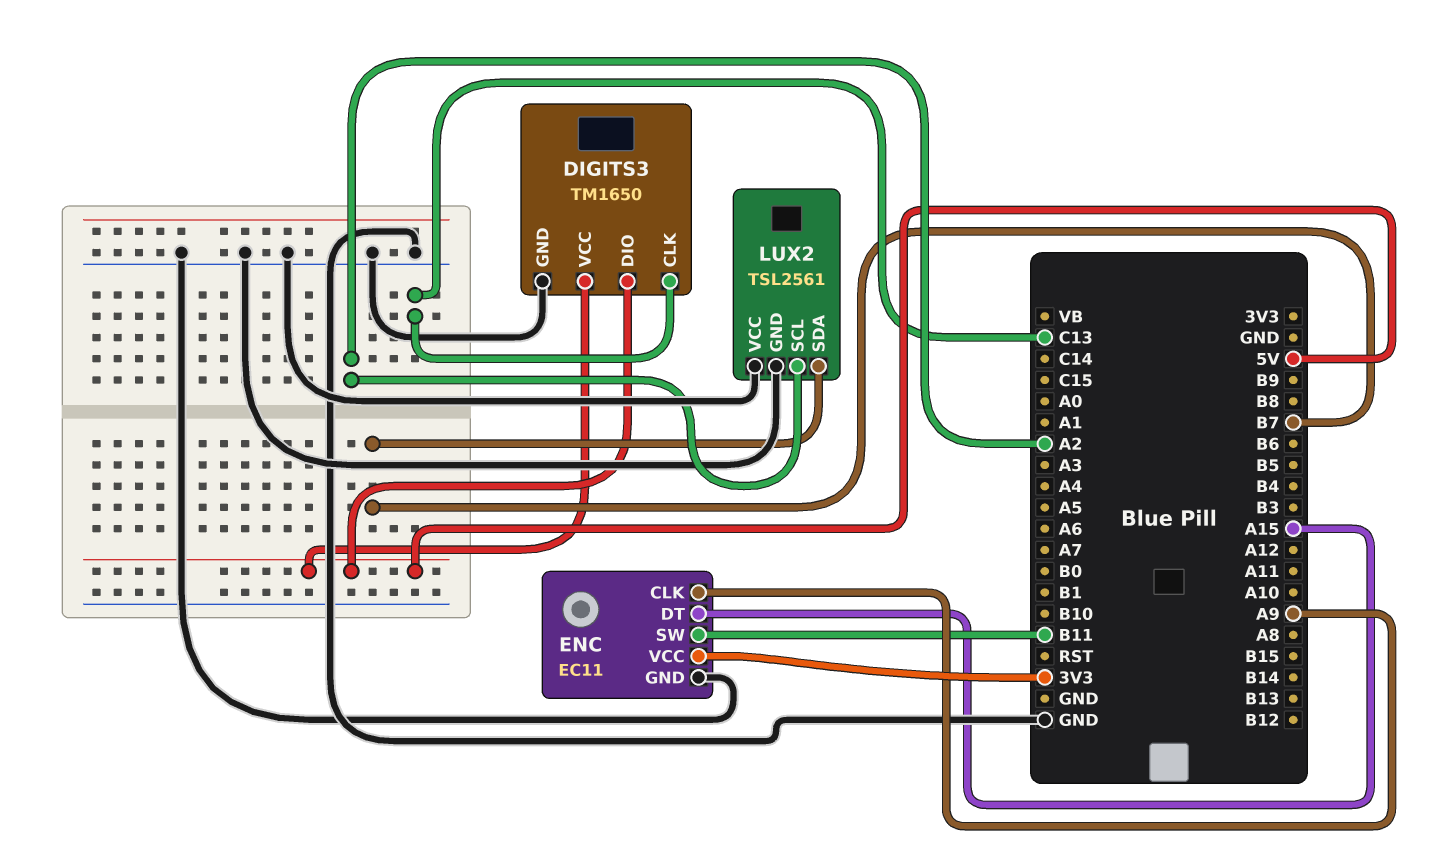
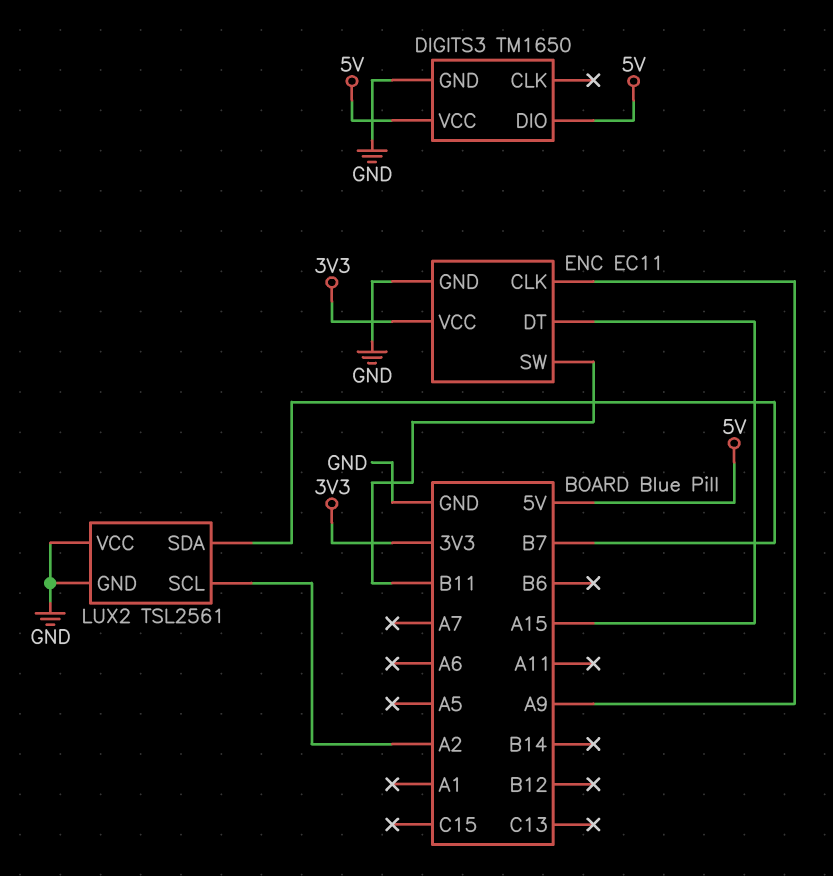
DIGITS3 pin CLK: C13 -> none

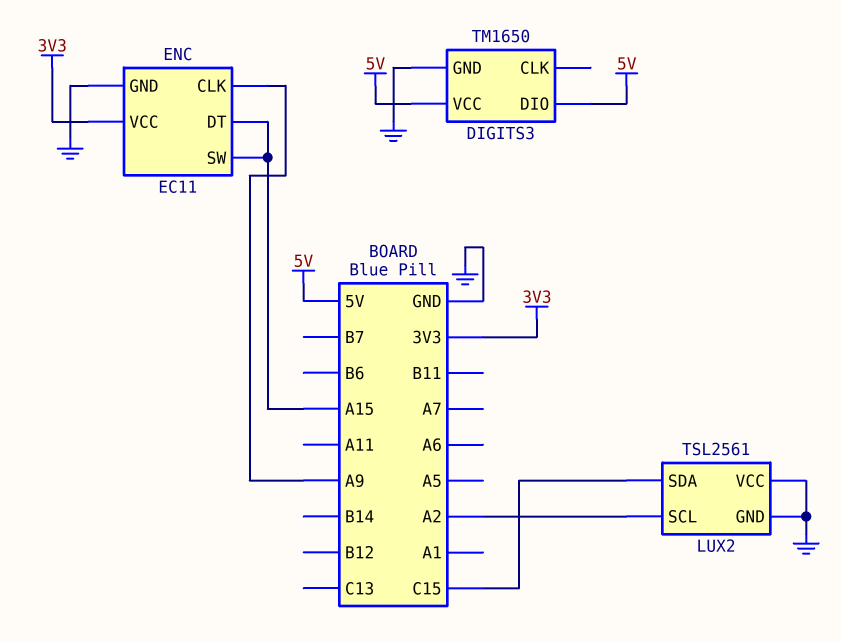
ENC pin SW: B11 -> A15
LUX2 pin SDA: B7 -> C15

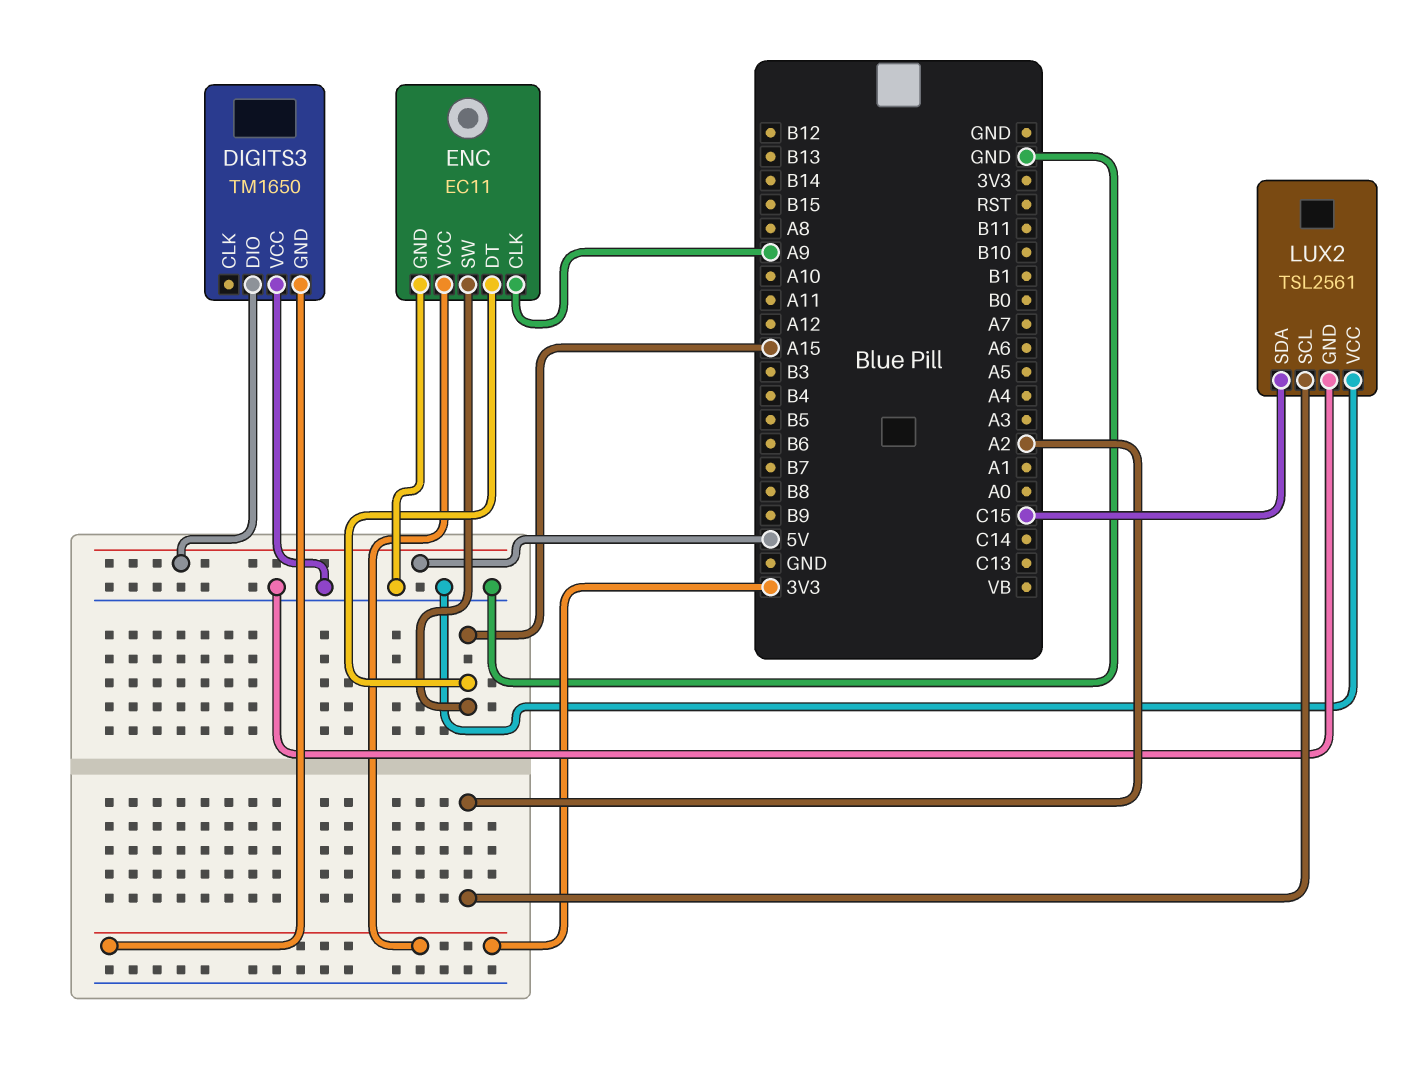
DIGITS3 pin GND: GND -> 3V3
DIGITS3 pin VCC: 5V -> GND

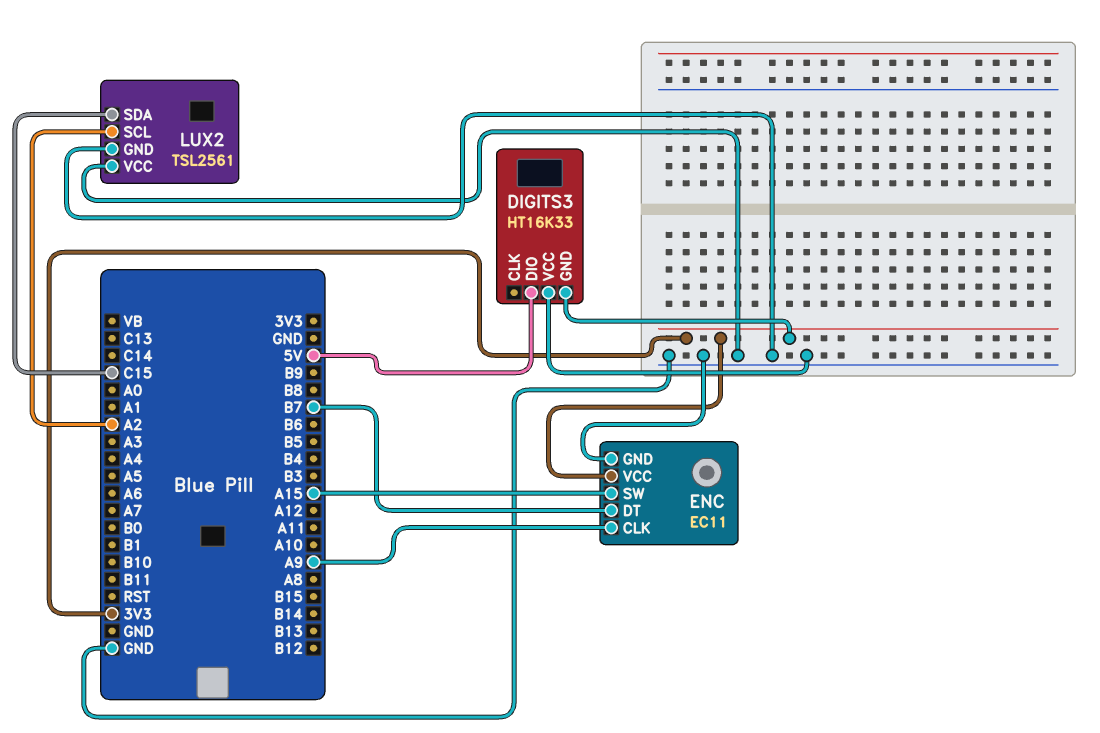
DIGITS3: TM1650 -> HT16K33
ENC pin DT: A15 -> B7

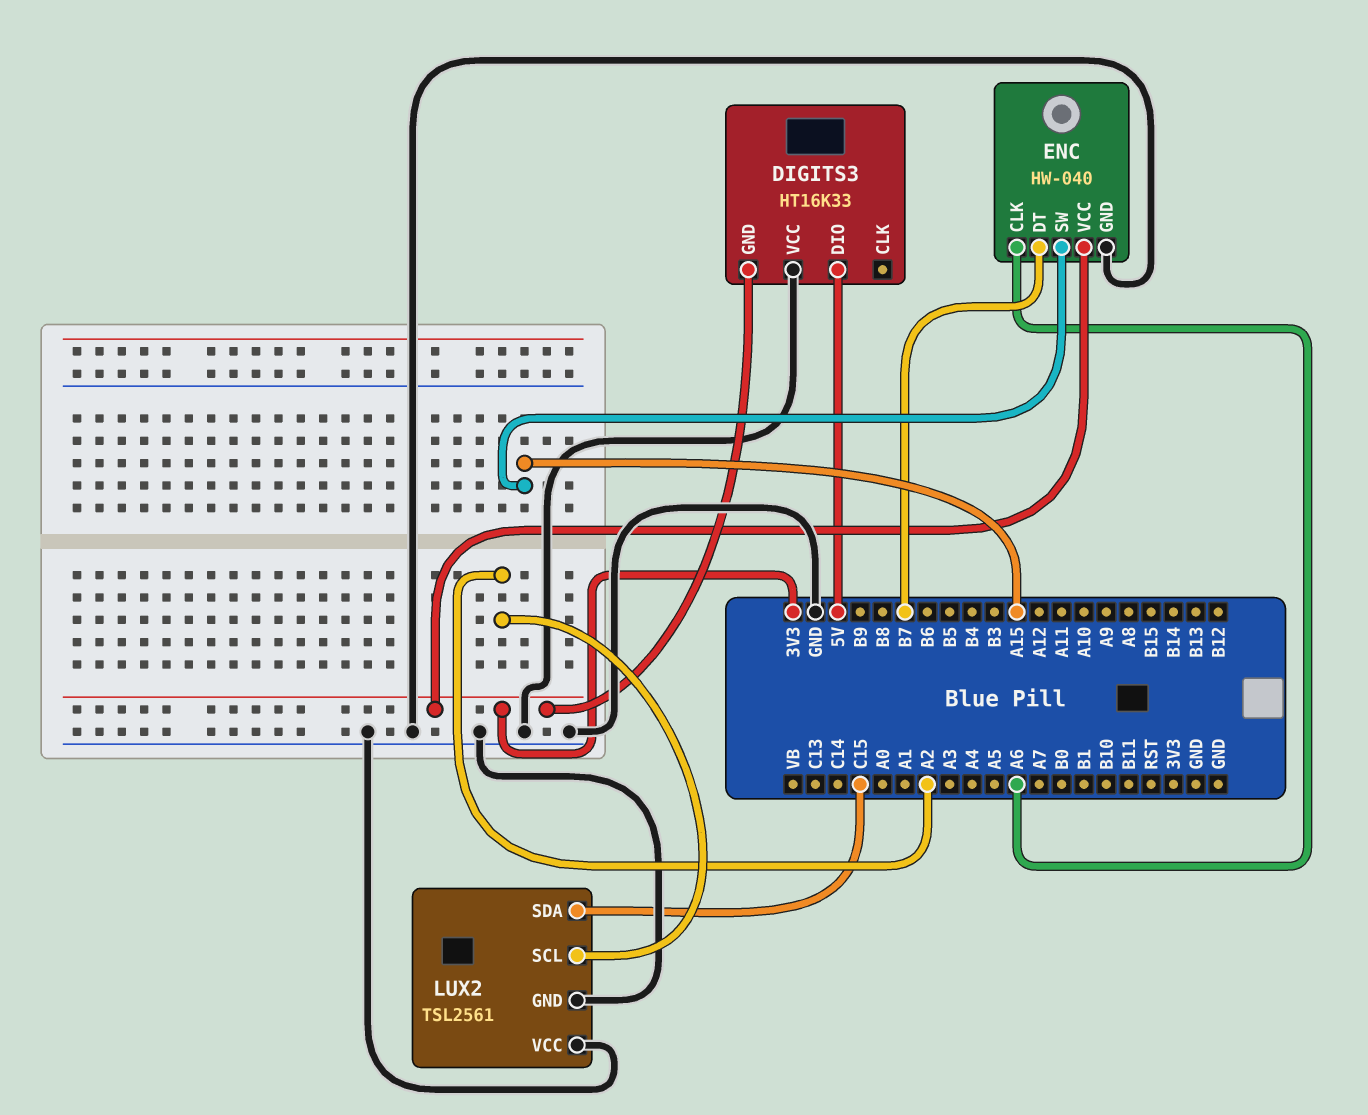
ENC: EC11 -> HW-040
ENC pin CLK: A9 -> A6

